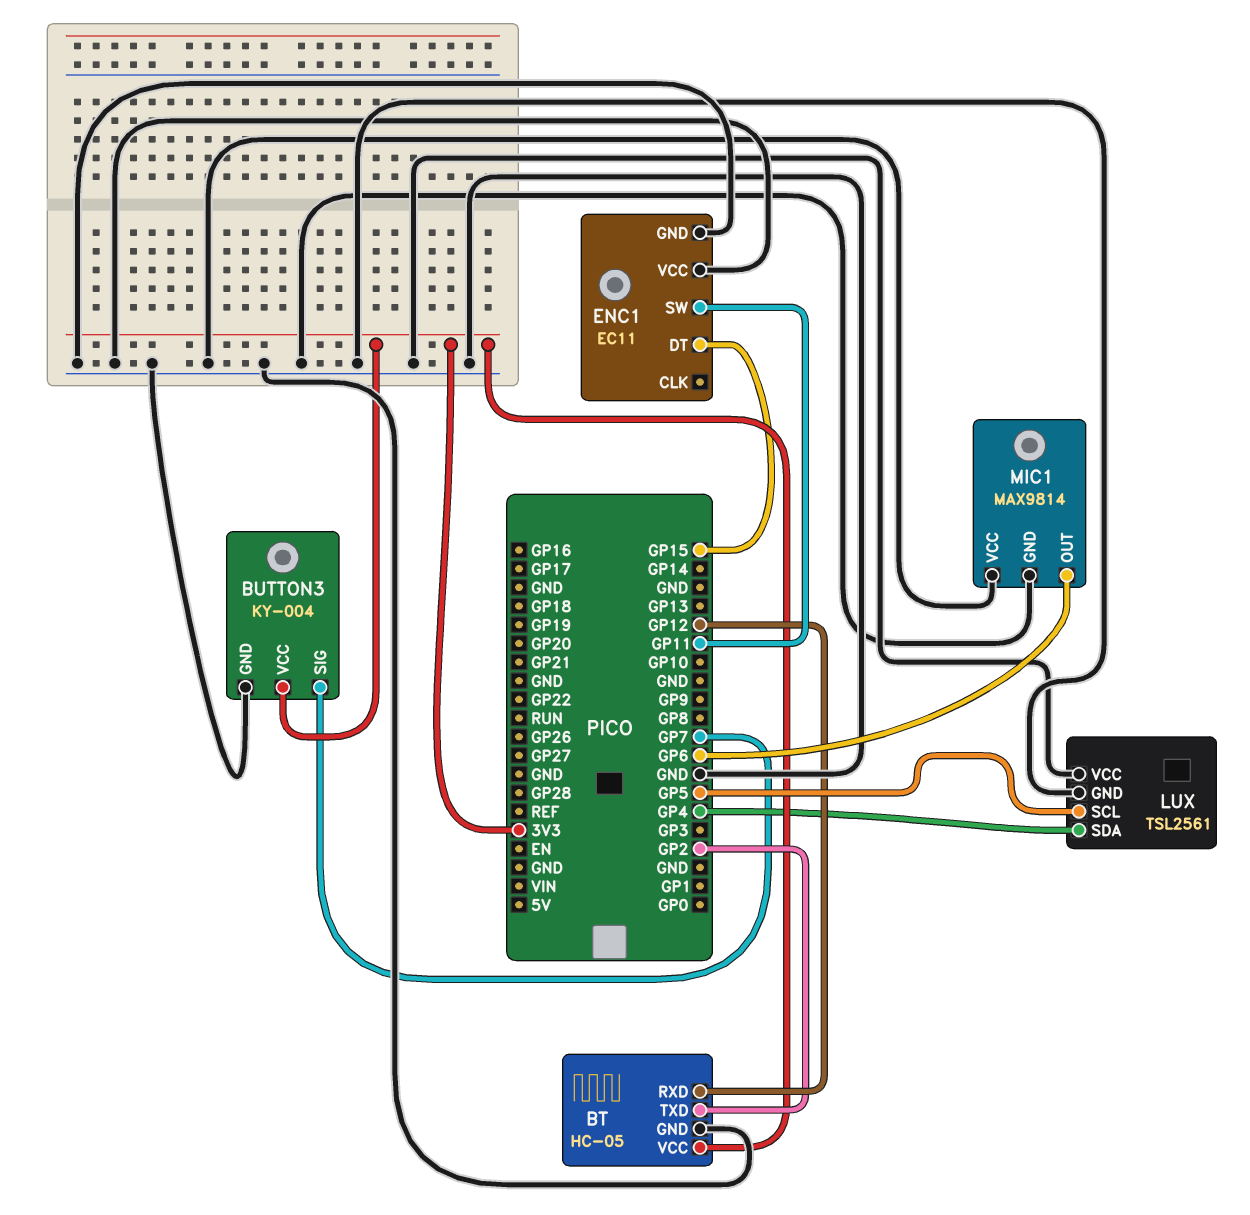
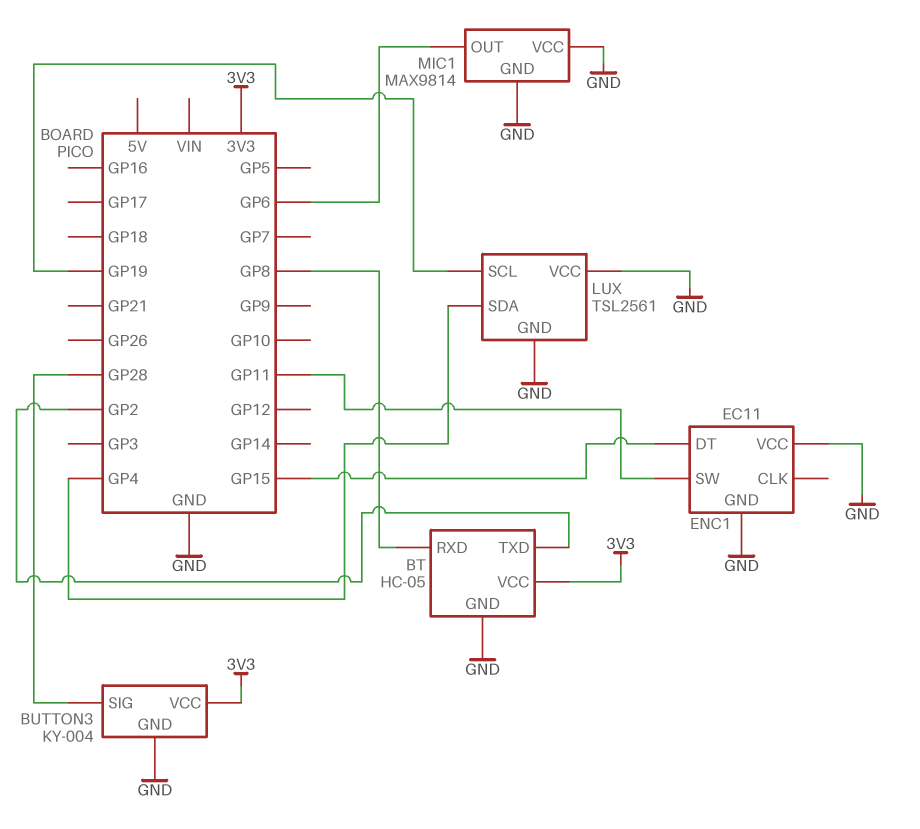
BT pin RXD: GP12 -> GP8
BUTTON3 pin SIG: GP7 -> GP28
LUX pin SCL: GP5 -> GP19

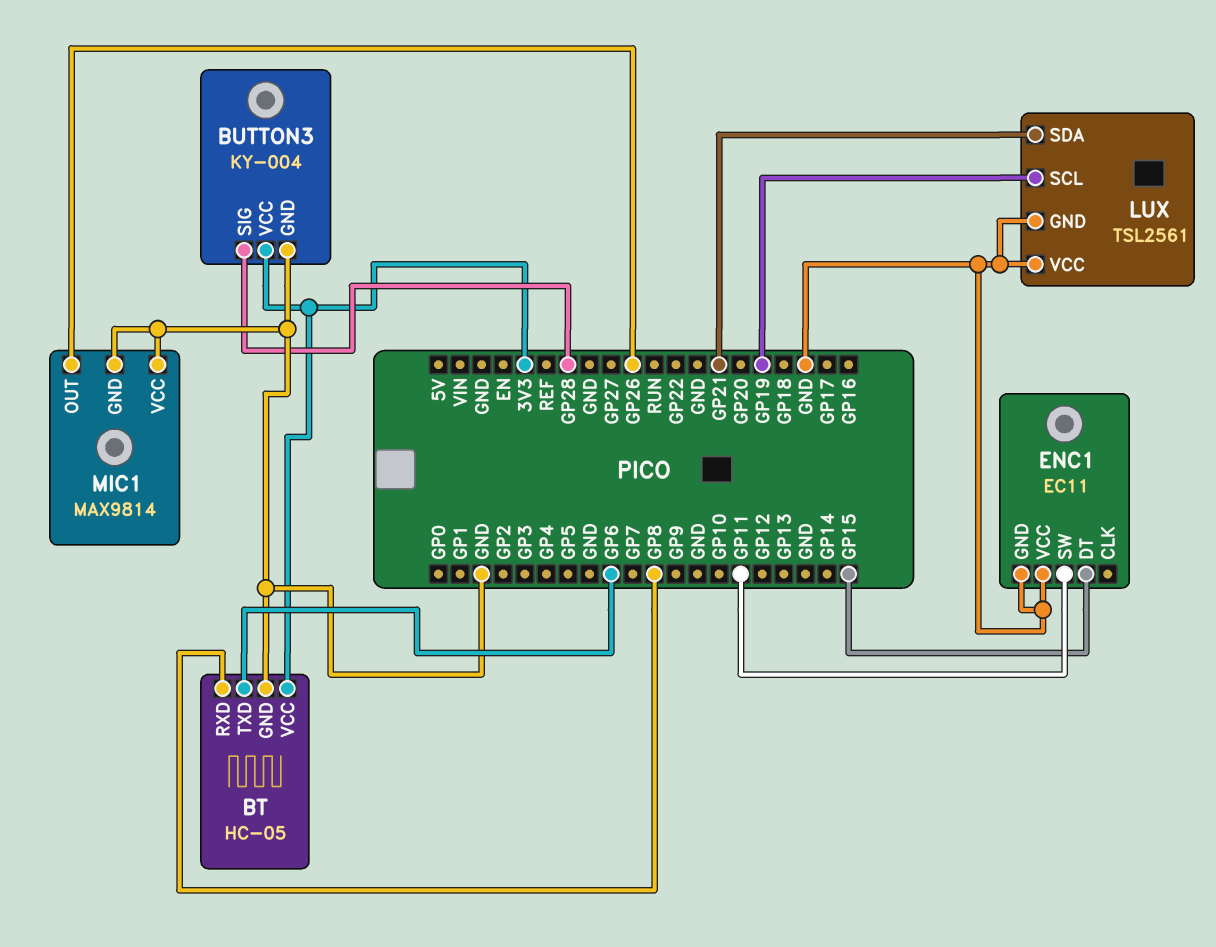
BT pin TXD: GP2 -> GP6
LUX pin SDA: GP4 -> GP21
MIC1 pin OUT: GP6 -> GP26

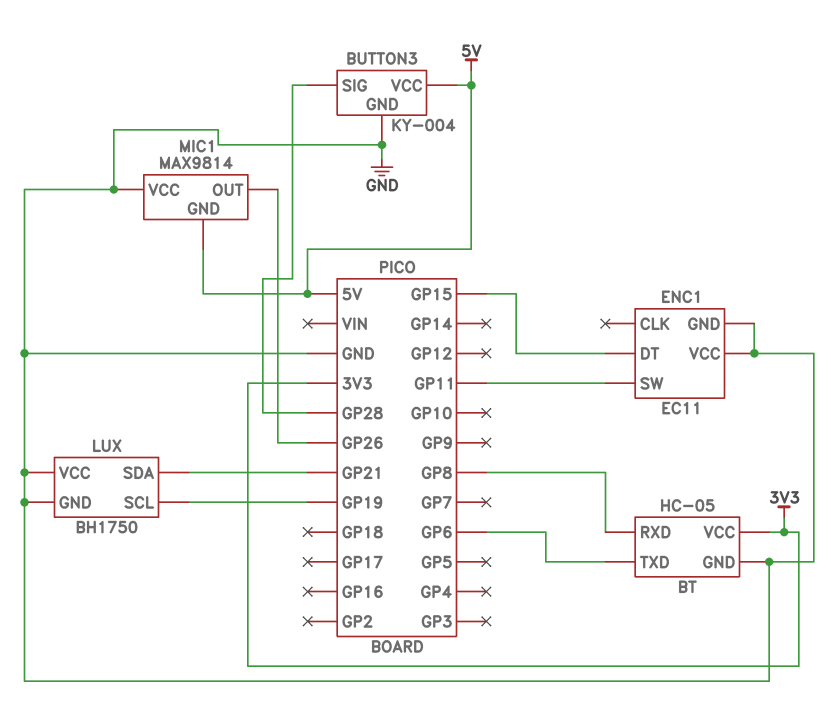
BUTTON3 pin VCC: 3V3 -> 5V
LUX: TSL2561 -> BH1750
MIC1 pin GND: GND -> 5V

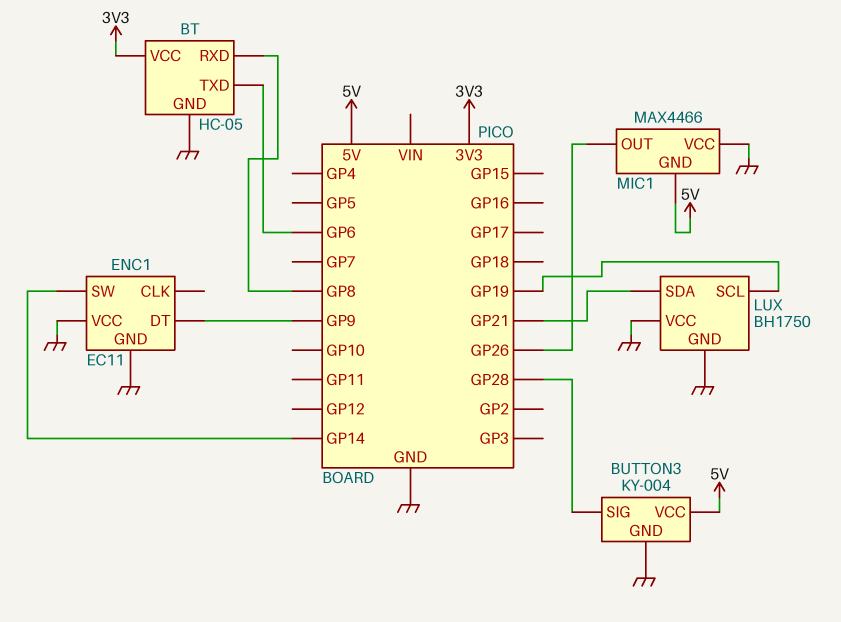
ENC1 pin DT: GP15 -> GP9
ENC1 pin SW: GP11 -> GP14
MIC1: MAX9814 -> MAX4466

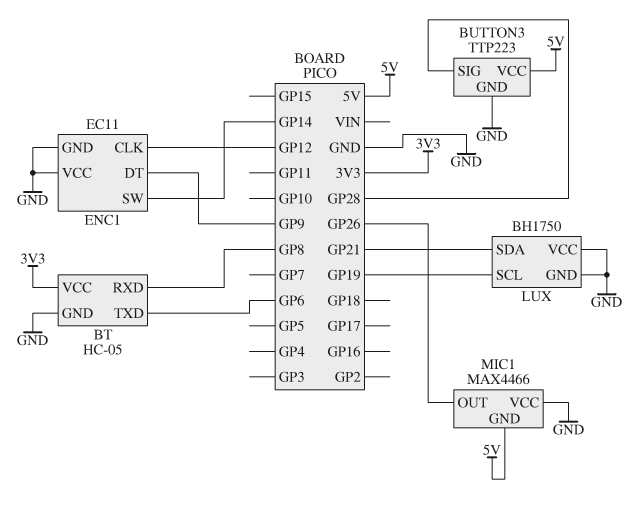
BUTTON3: KY-004 -> TTP223
ENC1 pin CLK: none -> GP12

